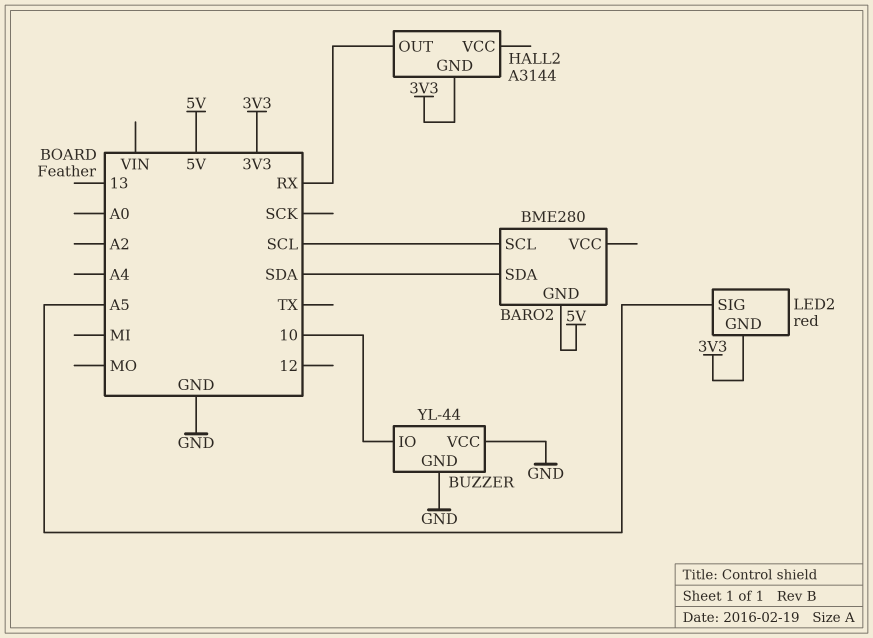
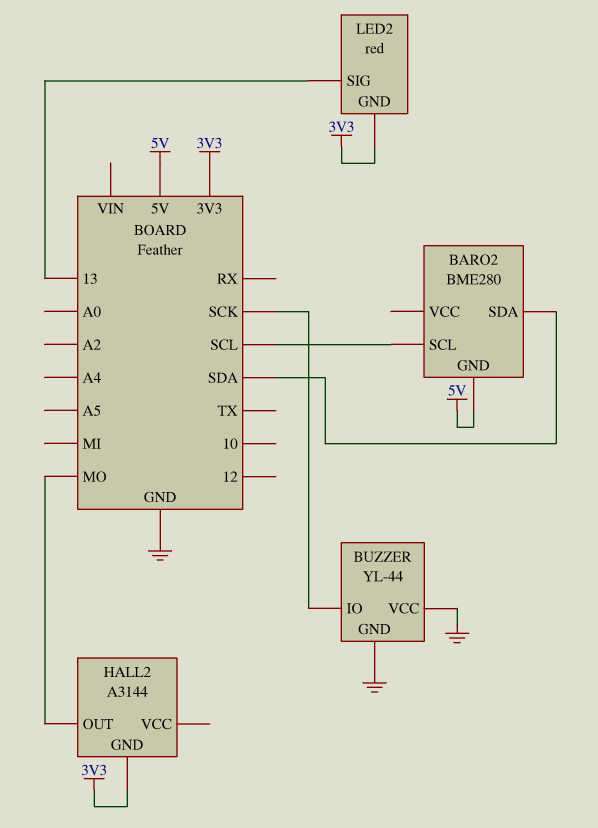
BUZZER pin IO: 10 -> SCK
HALL2 pin OUT: RX -> MO
LED2 pin SIG: A5 -> 13

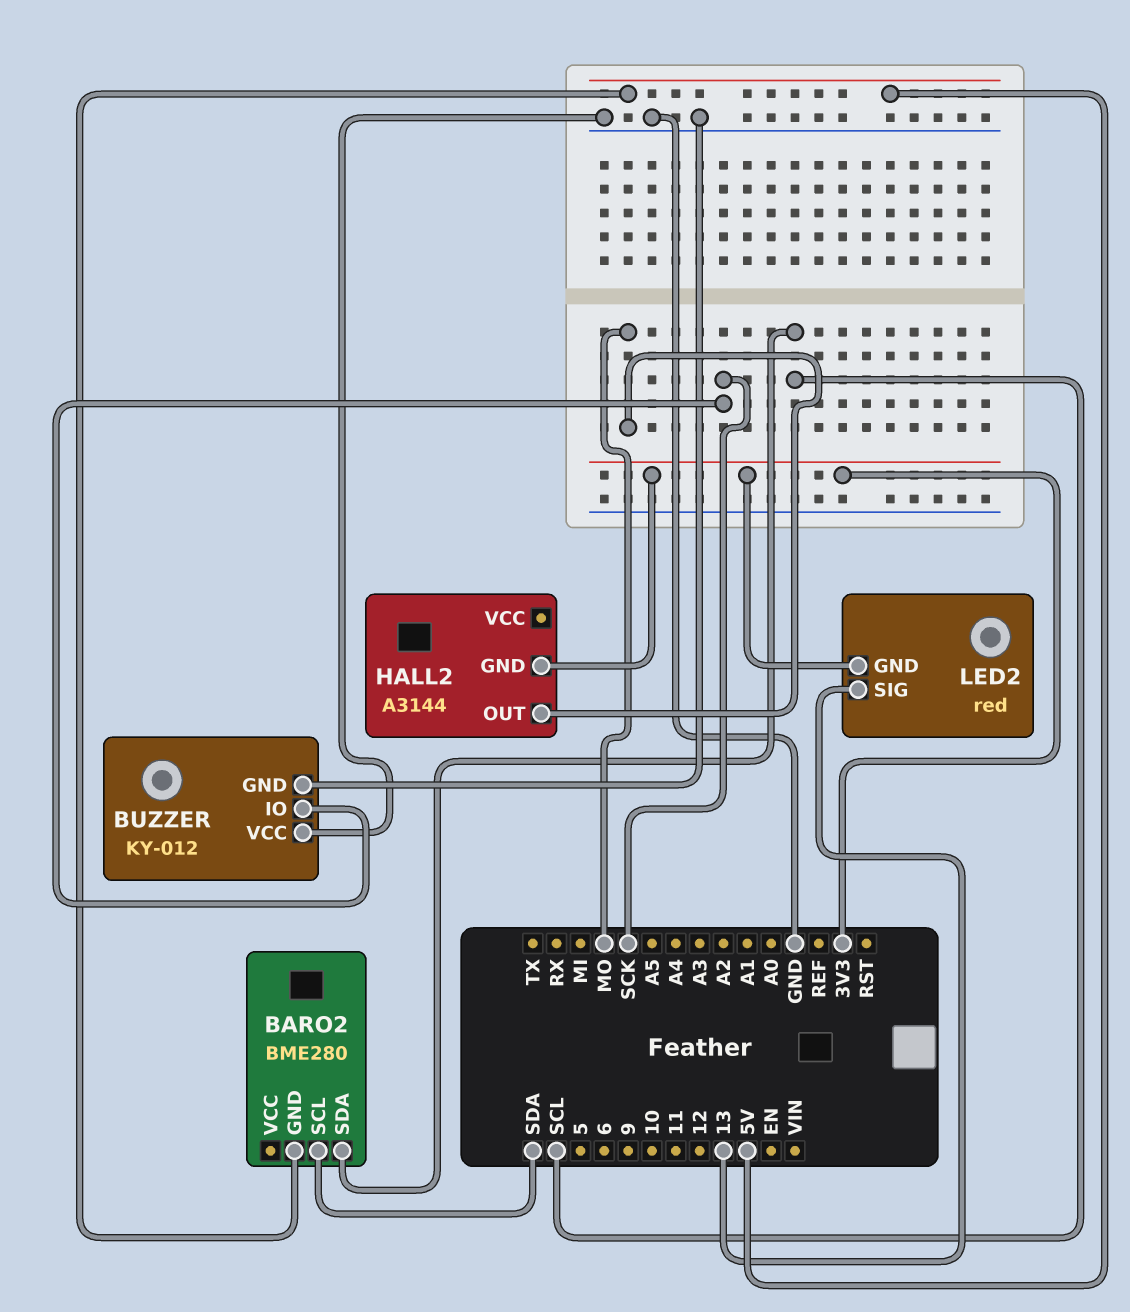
BARO2 pin SCL: SCL -> SDA
BARO2 pin SDA: SDA -> SCL
BUZZER: YL-44 -> KY-012

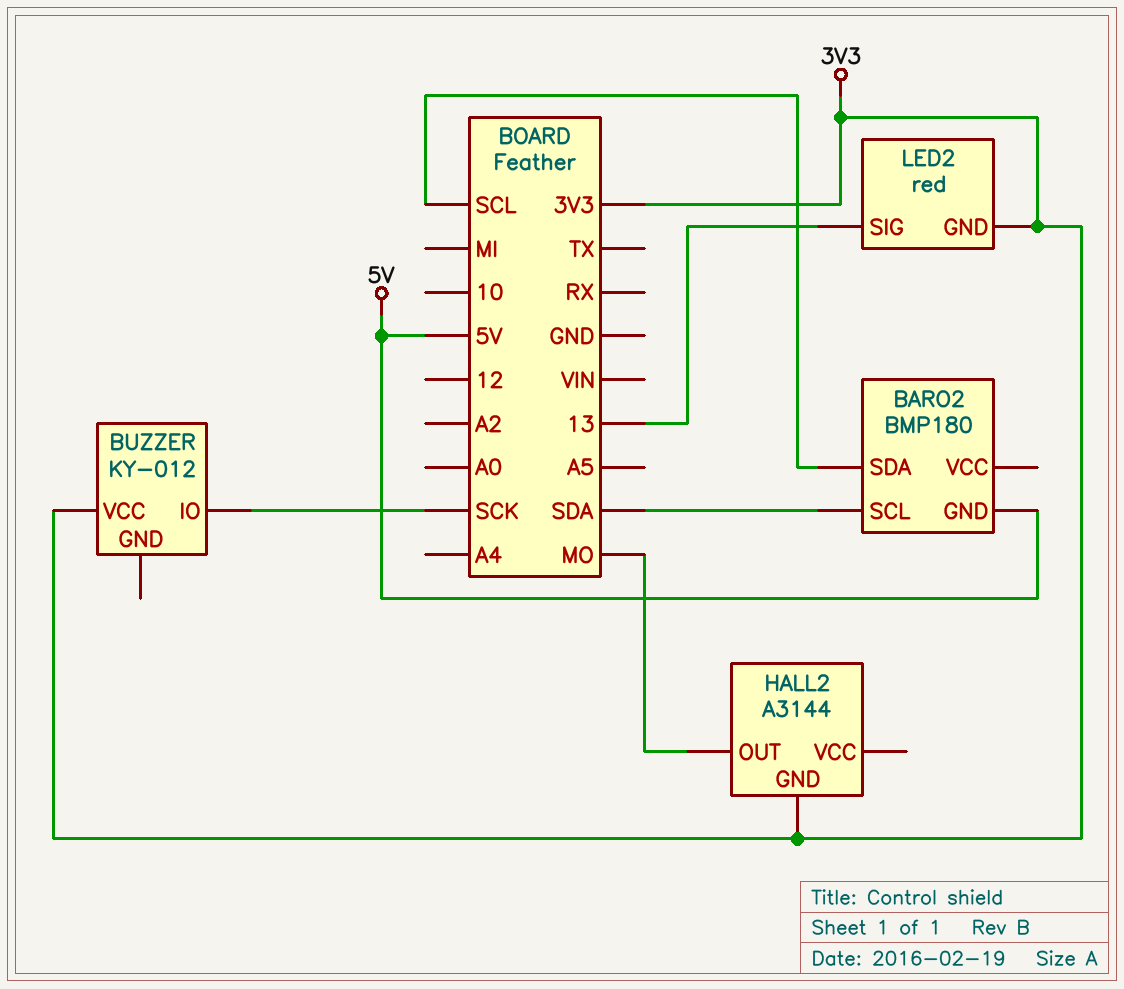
BARO2: BME280 -> BMP180
BUZZER pin GND: GND -> none
BUZZER pin VCC: GND -> 3V3

